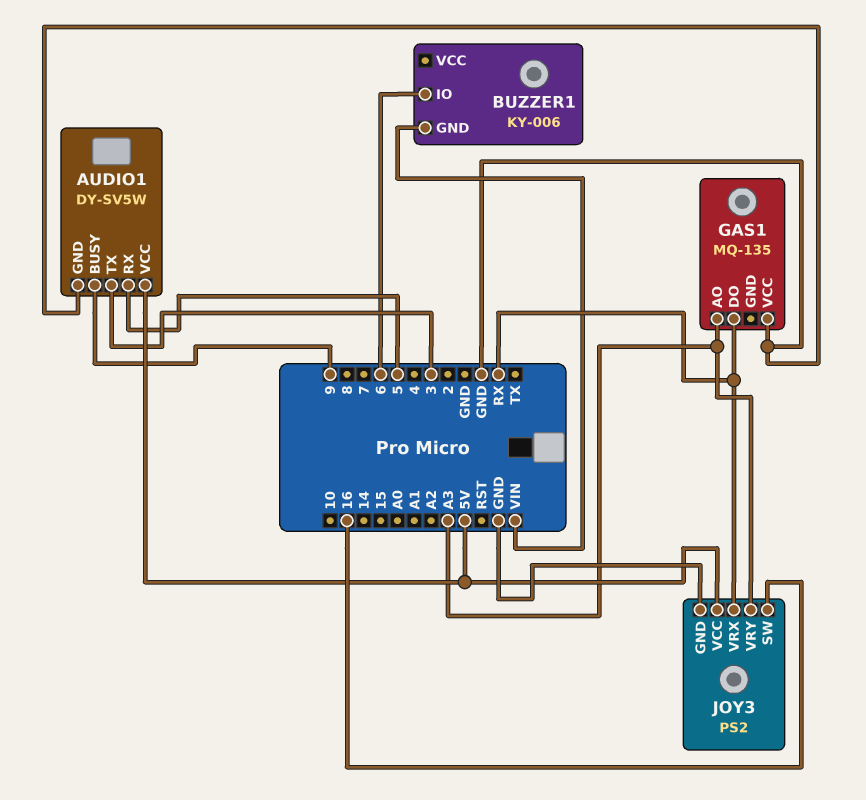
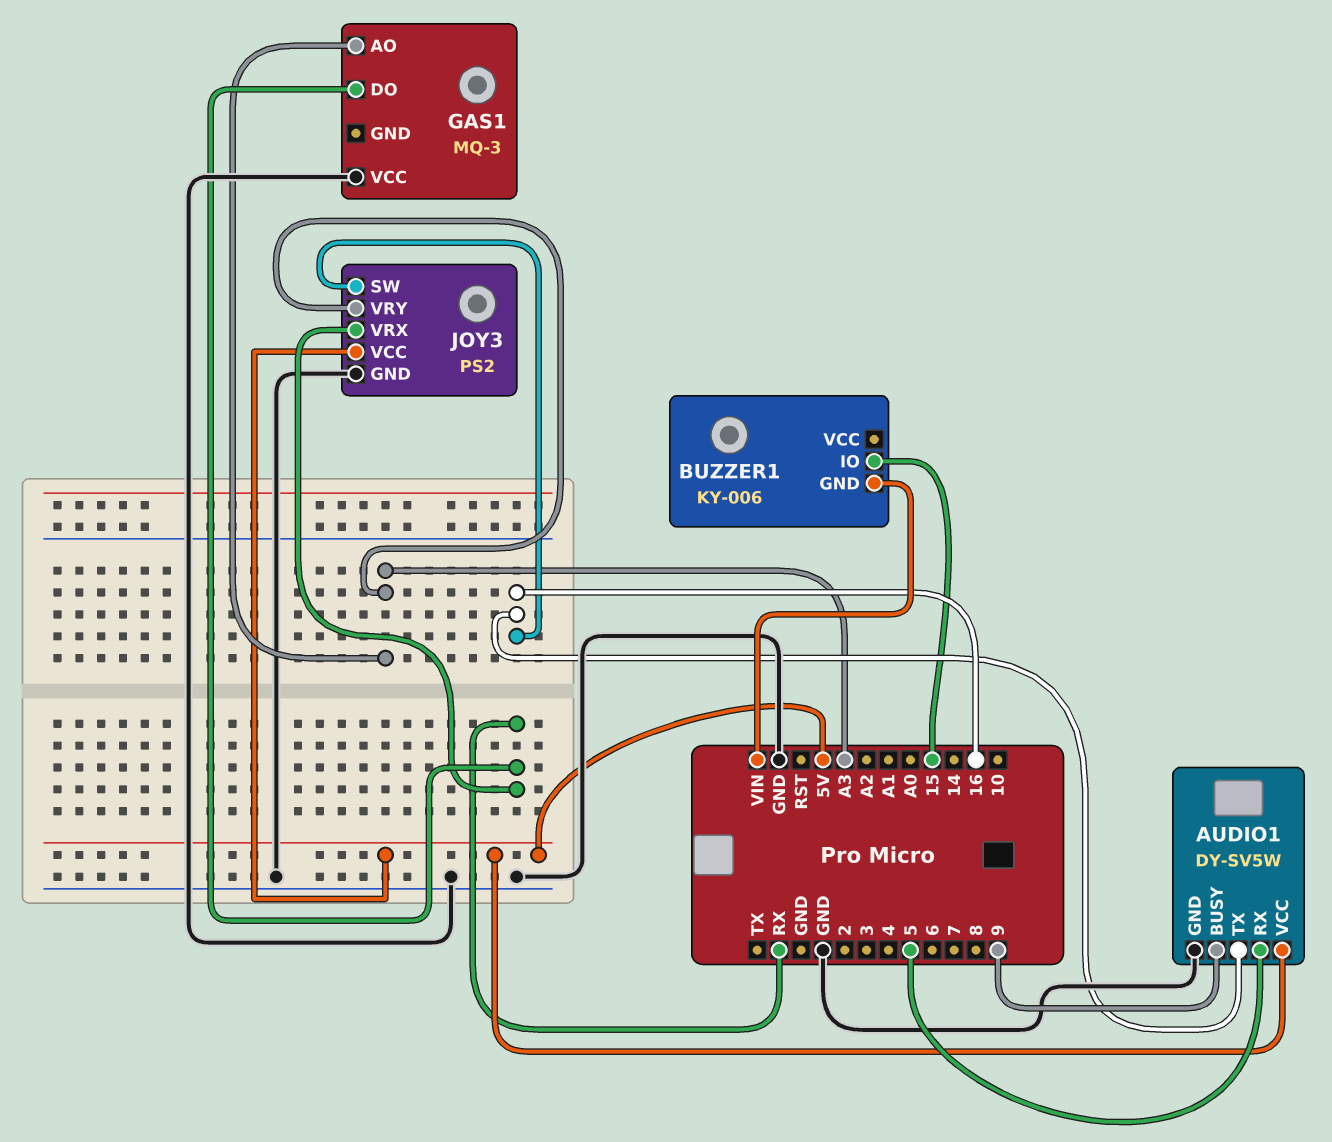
AUDIO1 pin TX: 3 -> 16
BUZZER1 pin IO: 6 -> 15
GAS1: MQ-135 -> MQ-3

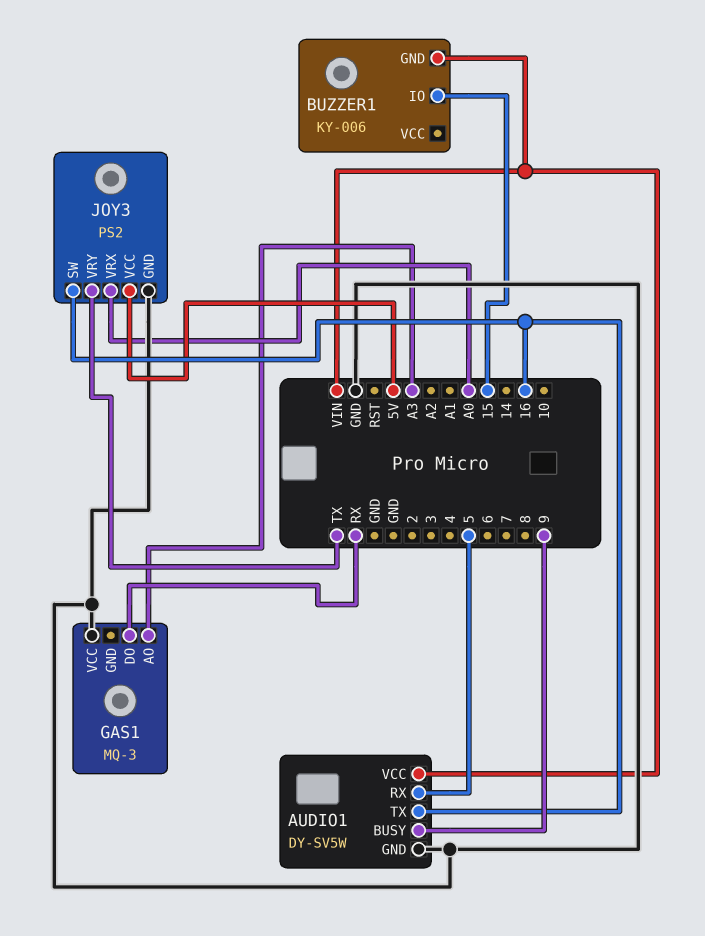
AUDIO1 pin VCC: 5V -> VIN
JOY3 pin VRX: RX -> A0
JOY3 pin VRY: A3 -> TX

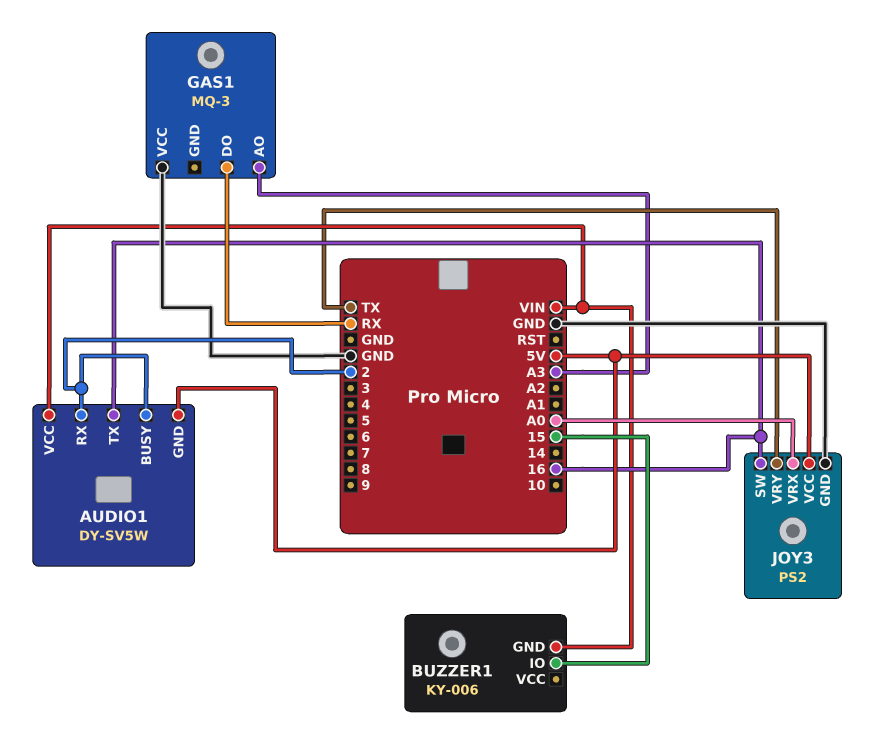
AUDIO1 pin BUSY: 9 -> 2
AUDIO1 pin GND: GND -> 5V
AUDIO1 pin RX: 5 -> 2

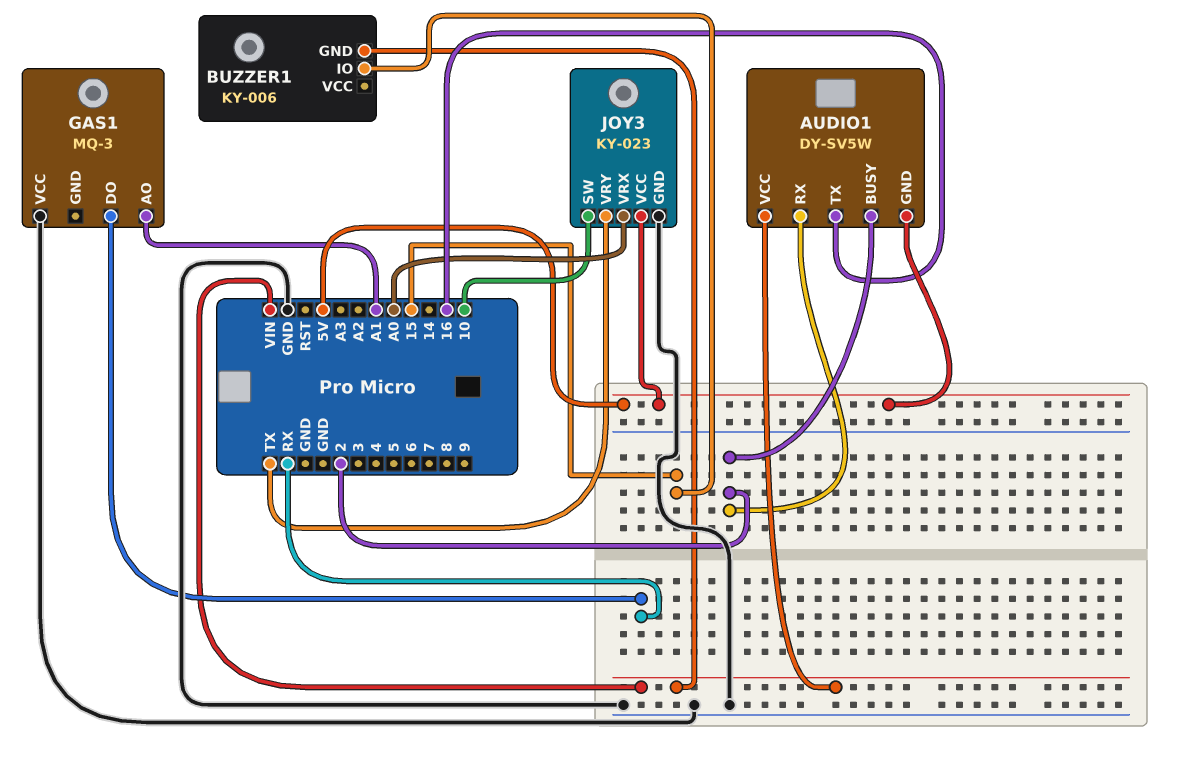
GAS1 pin AO: A3 -> A1
JOY3: PS2 -> KY-023
JOY3 pin SW: 16 -> 10

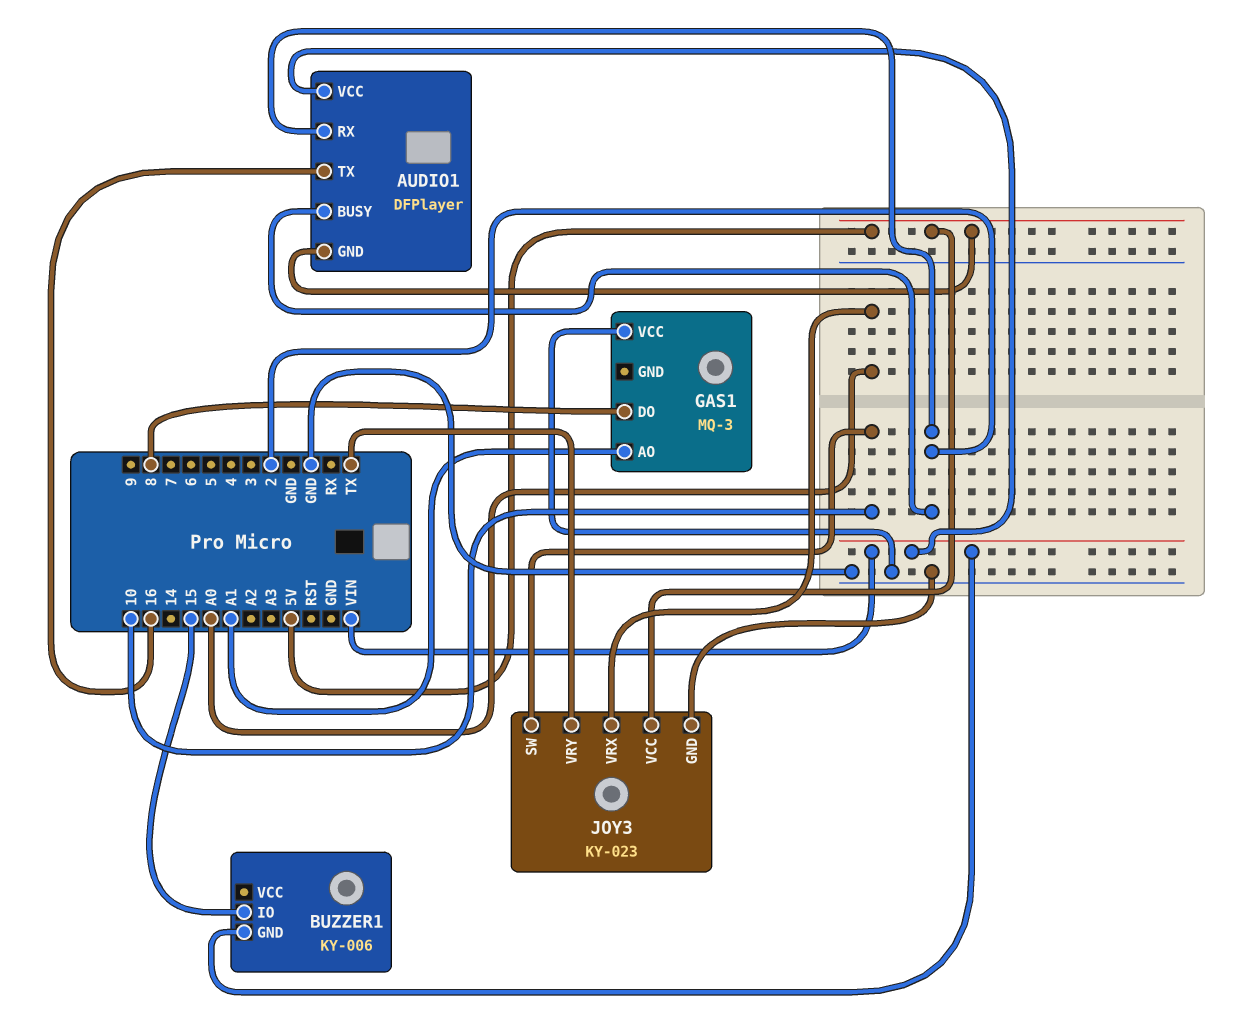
AUDIO1: DY-SV5W -> DFPlayer
GAS1 pin DO: RX -> 8

